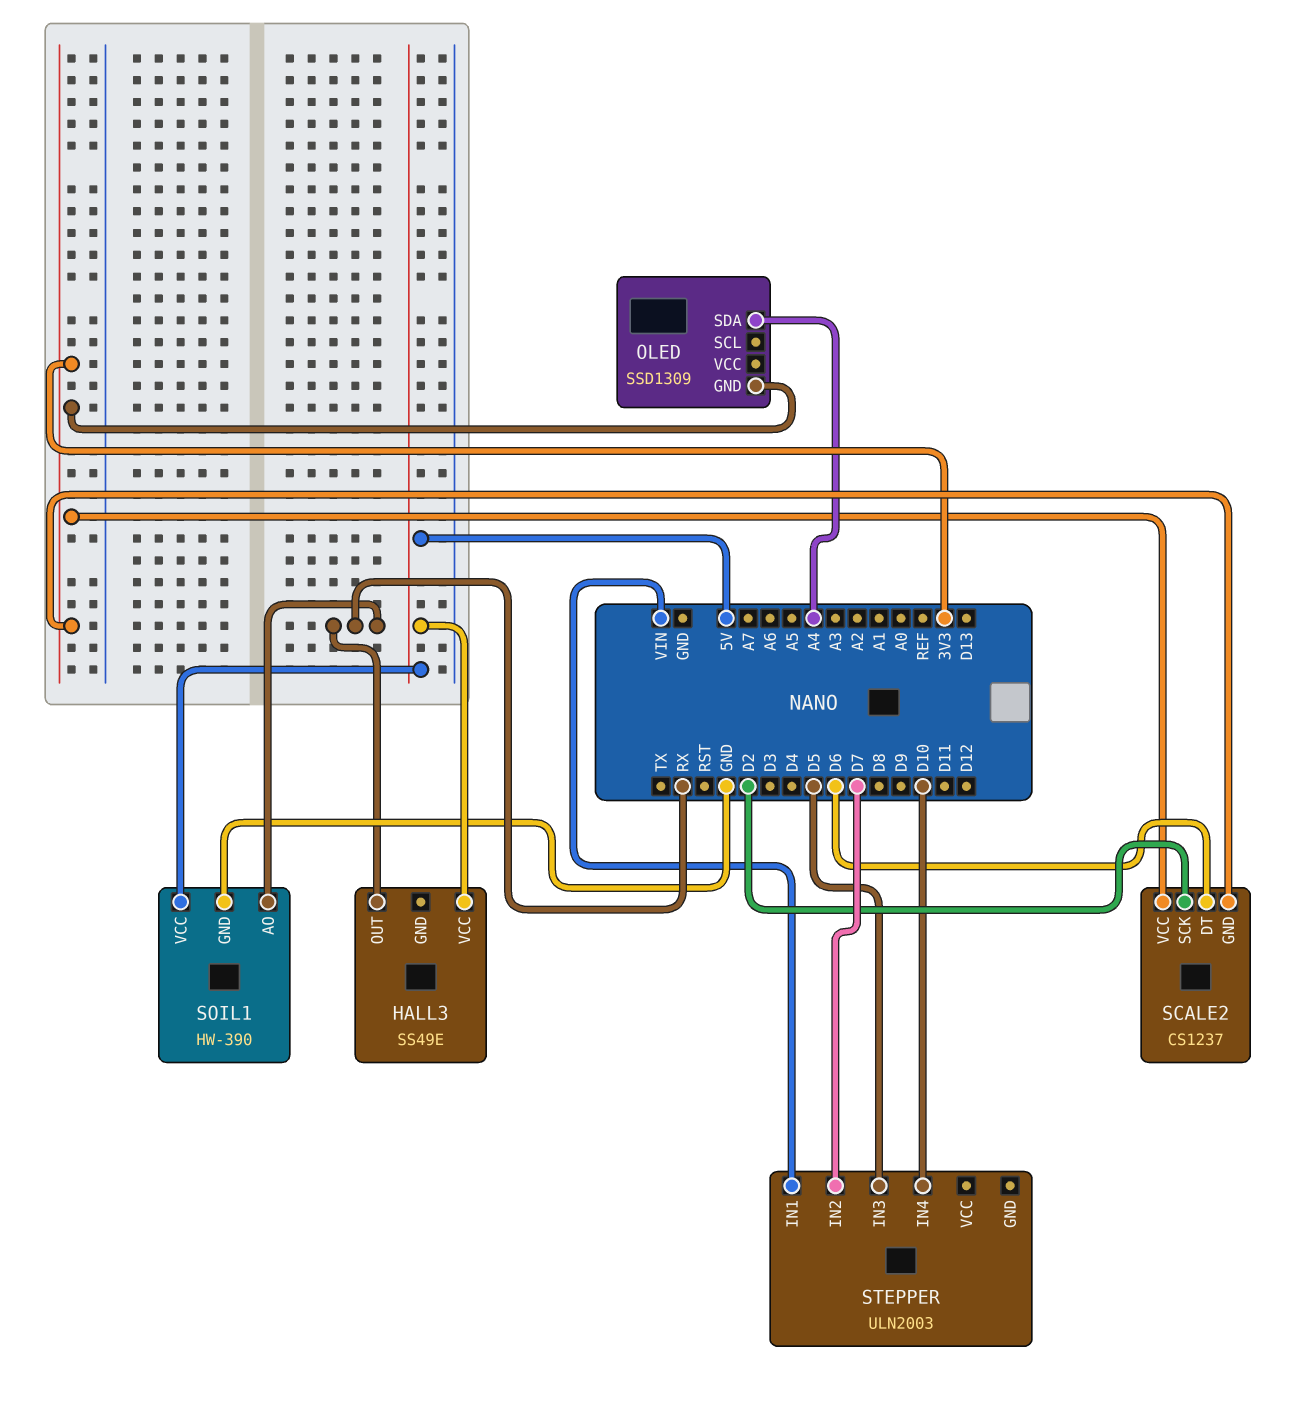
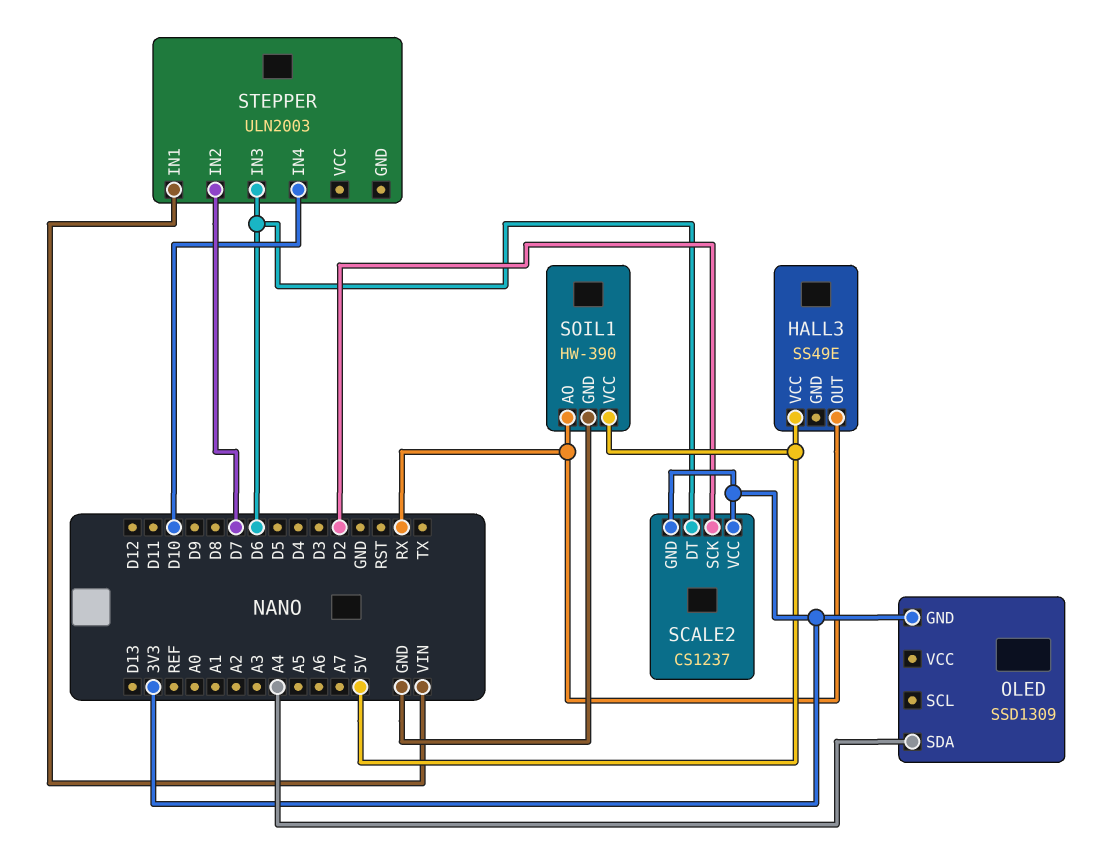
STEPPER pin IN3: D5 -> D6

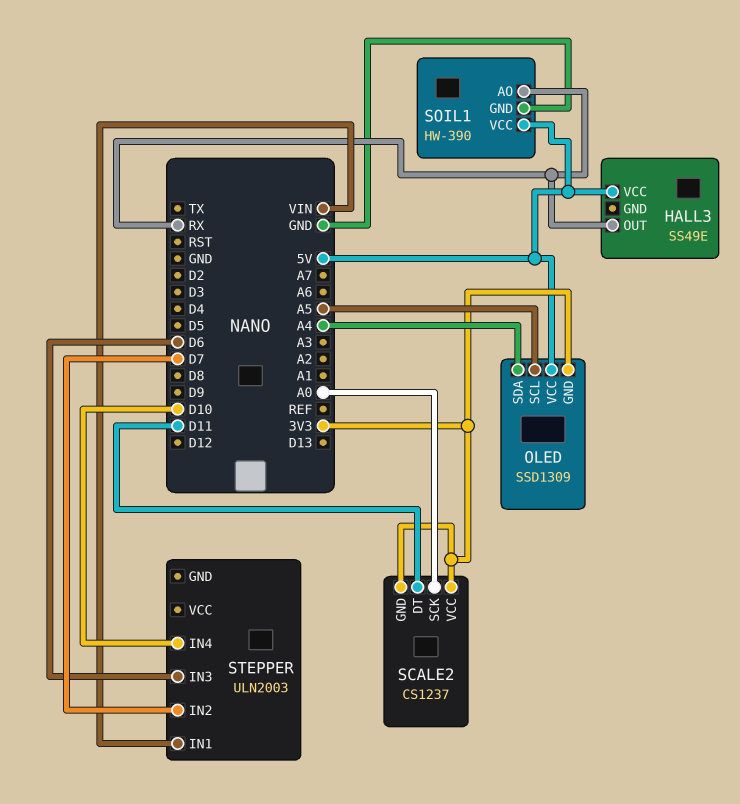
OLED pin SCL: none -> A5
OLED pin VCC: none -> 5V
SCALE2 pin DT: D6 -> D11
SCALE2 pin SCK: D2 -> A0

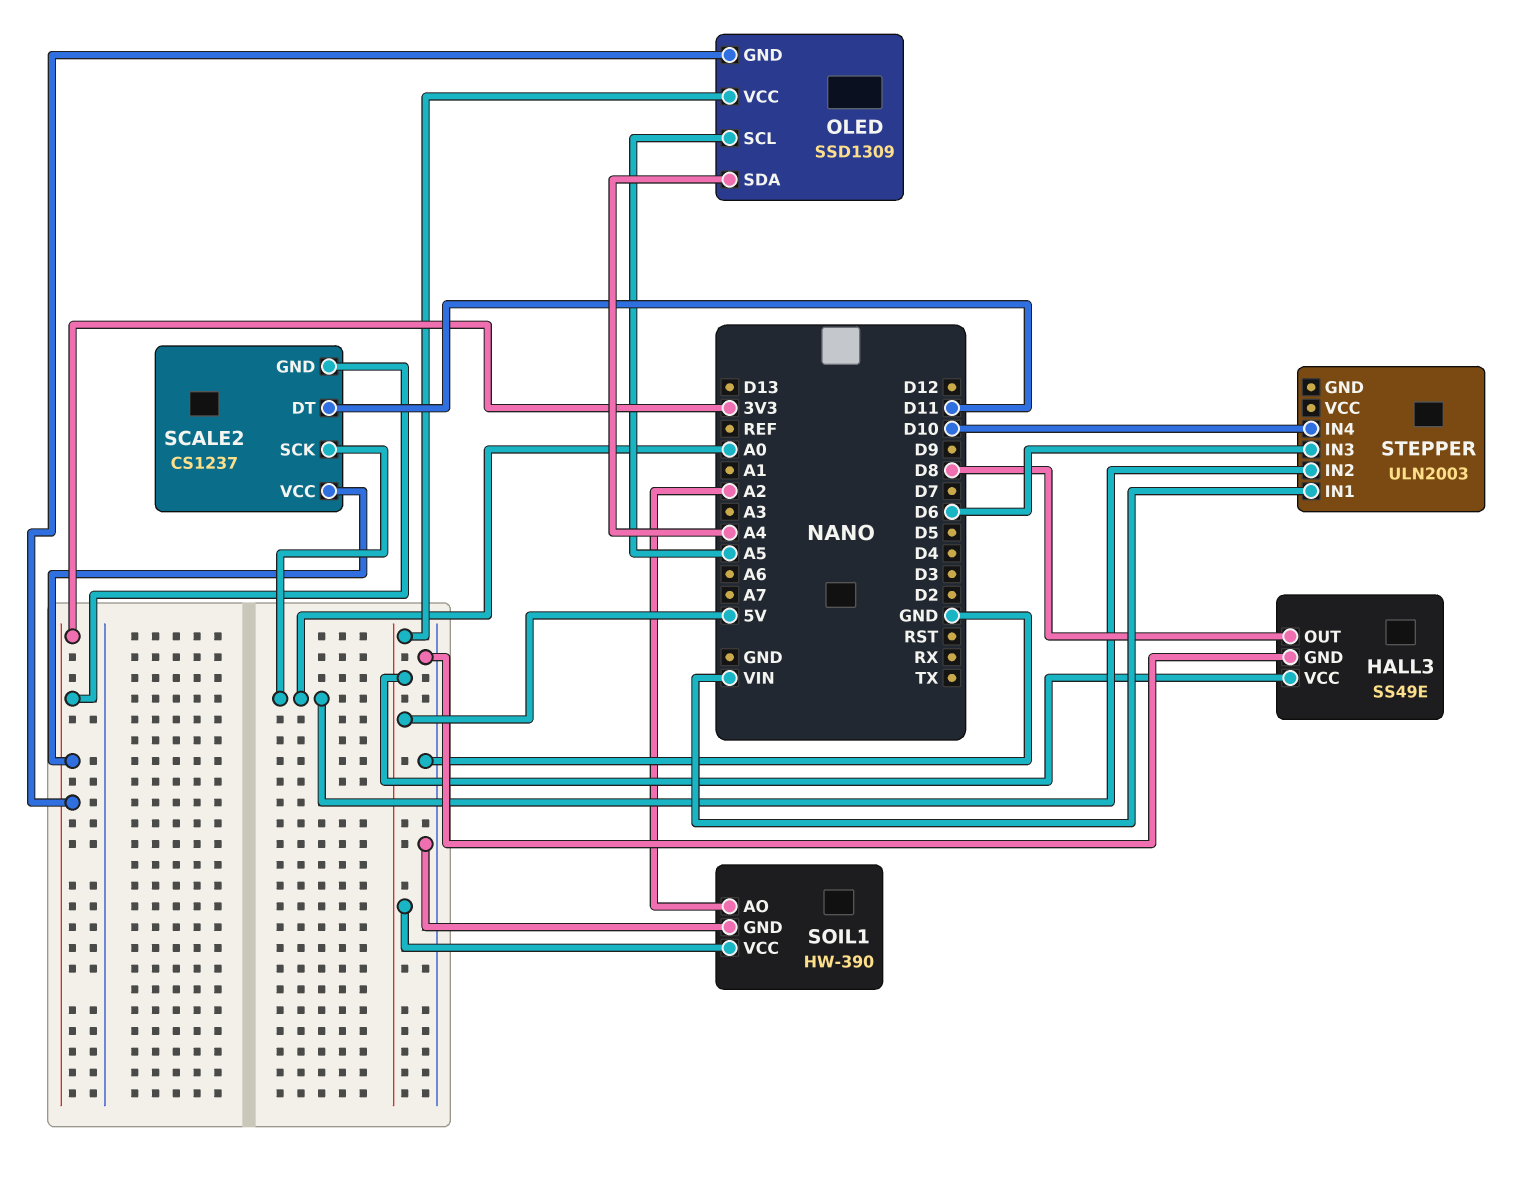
HALL3 pin GND: none -> GND
HALL3 pin OUT: RX -> D8
SOIL1 pin AO: RX -> A2
STEPPER pin IN2: D7 -> A0

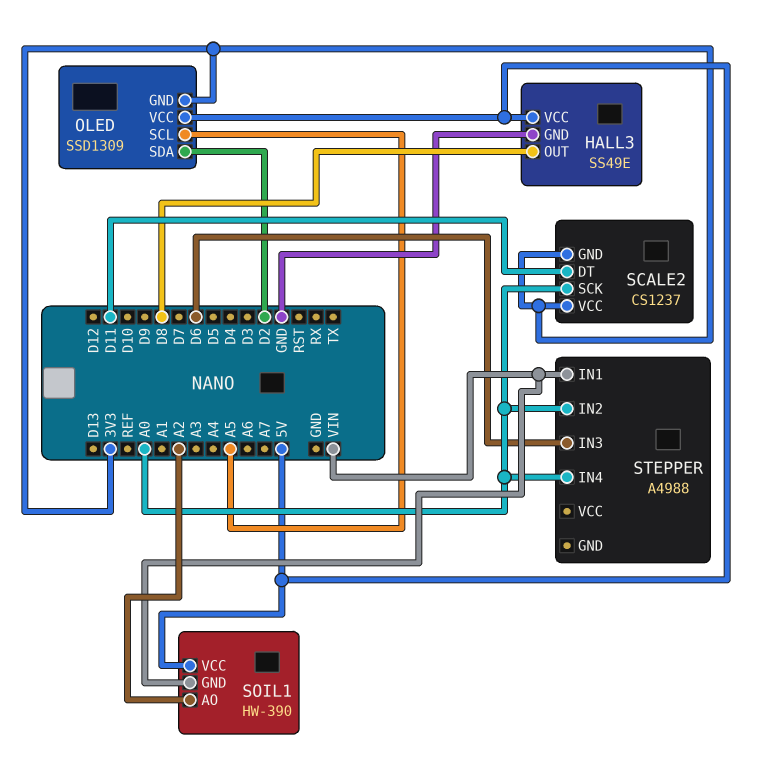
OLED pin SDA: A4 -> D2
SOIL1 pin GND: GND -> VIN
STEPPER: ULN2003 -> A4988
STEPPER pin IN4: D10 -> A0

